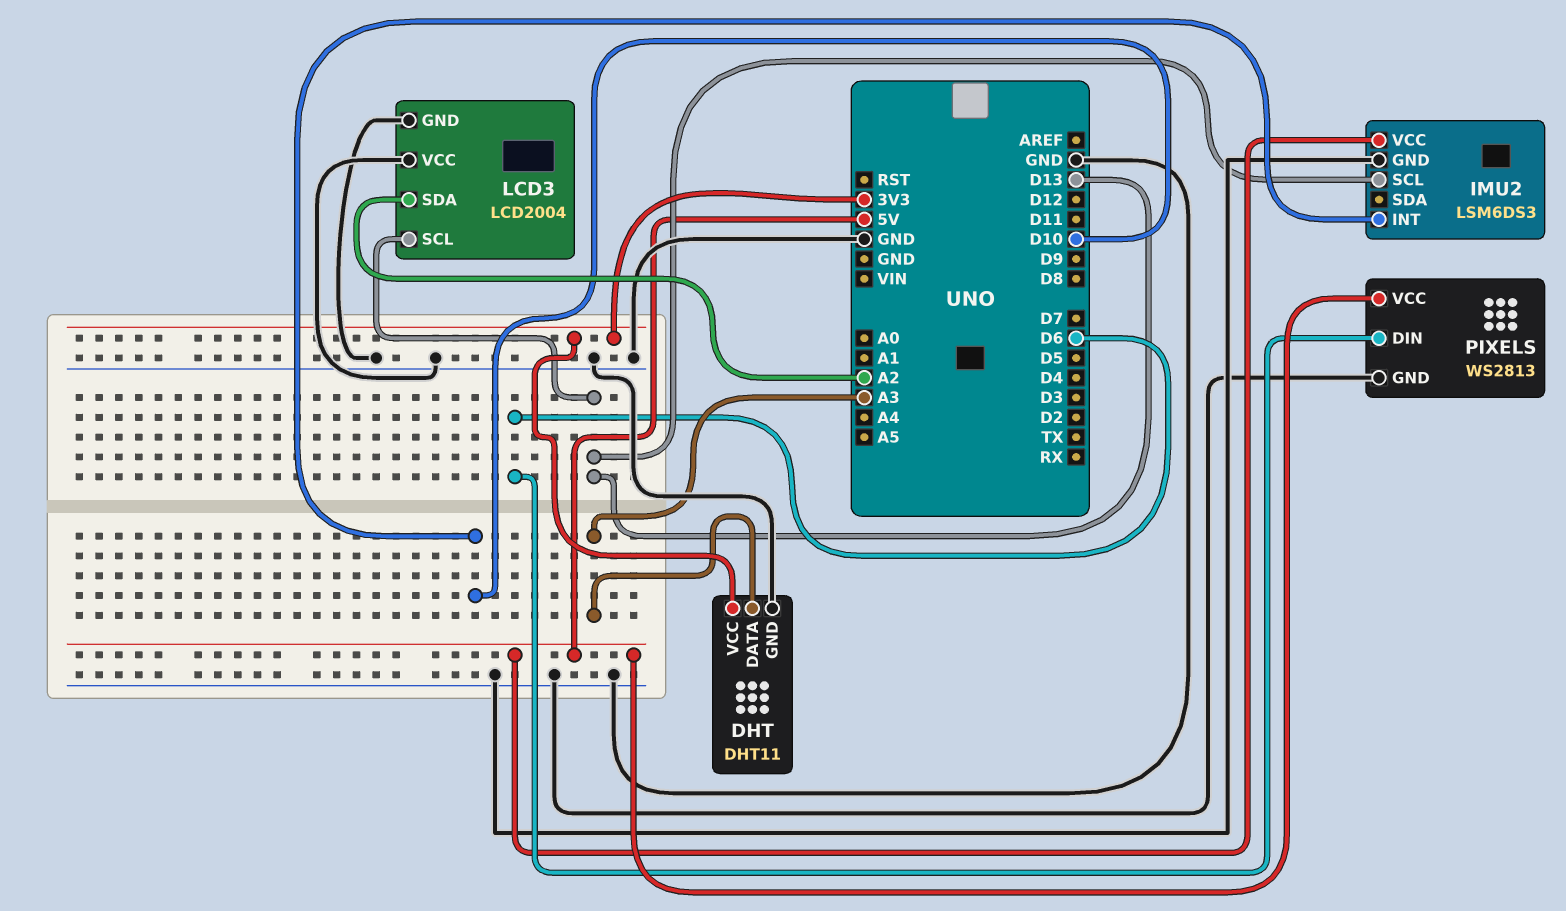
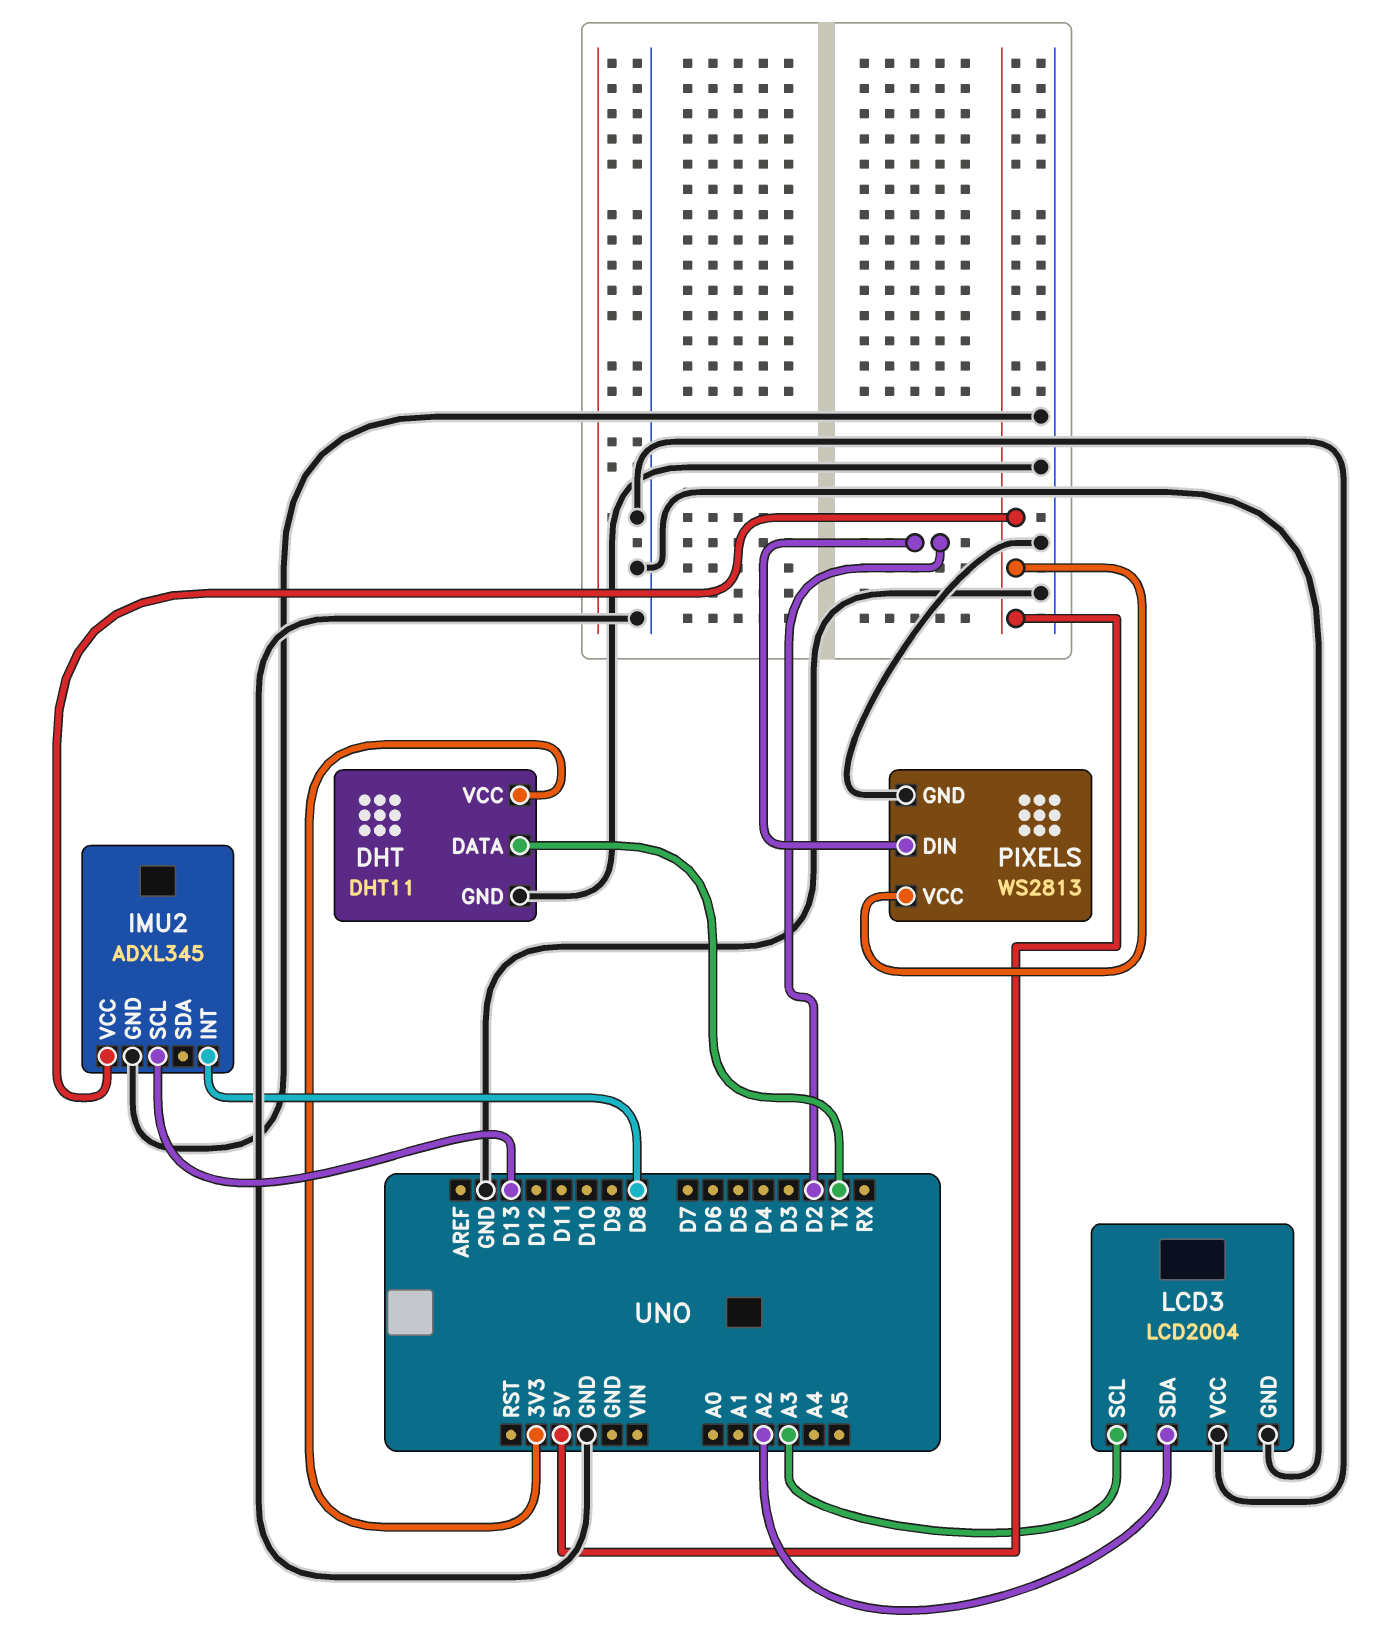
DHT pin DATA: A3 -> TX
IMU2: LSM6DS3 -> ADXL345
IMU2 pin INT: D10 -> D8
LCD3 pin SCL: D13 -> A3
PIXELS pin DIN: D6 -> D2

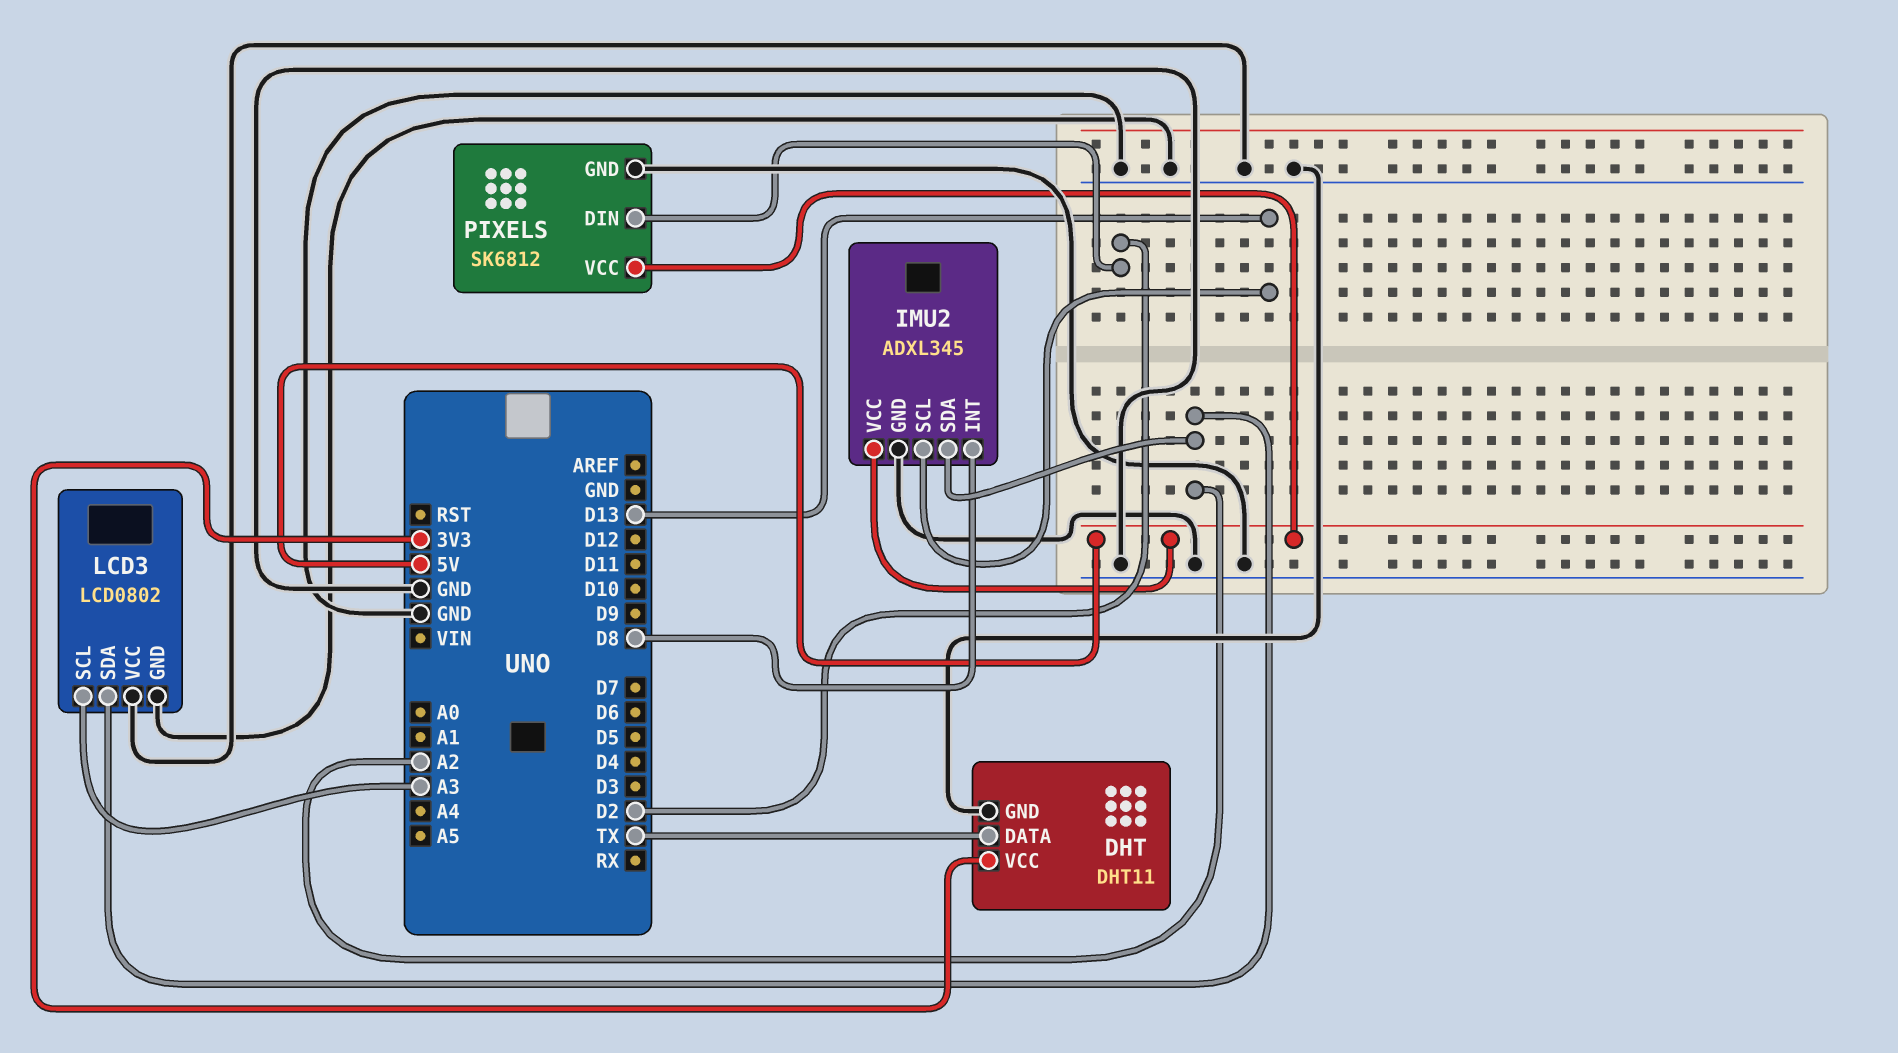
IMU2 pin SDA: none -> A2
LCD3: LCD2004 -> LCD0802
PIXELS: WS2813 -> SK6812

